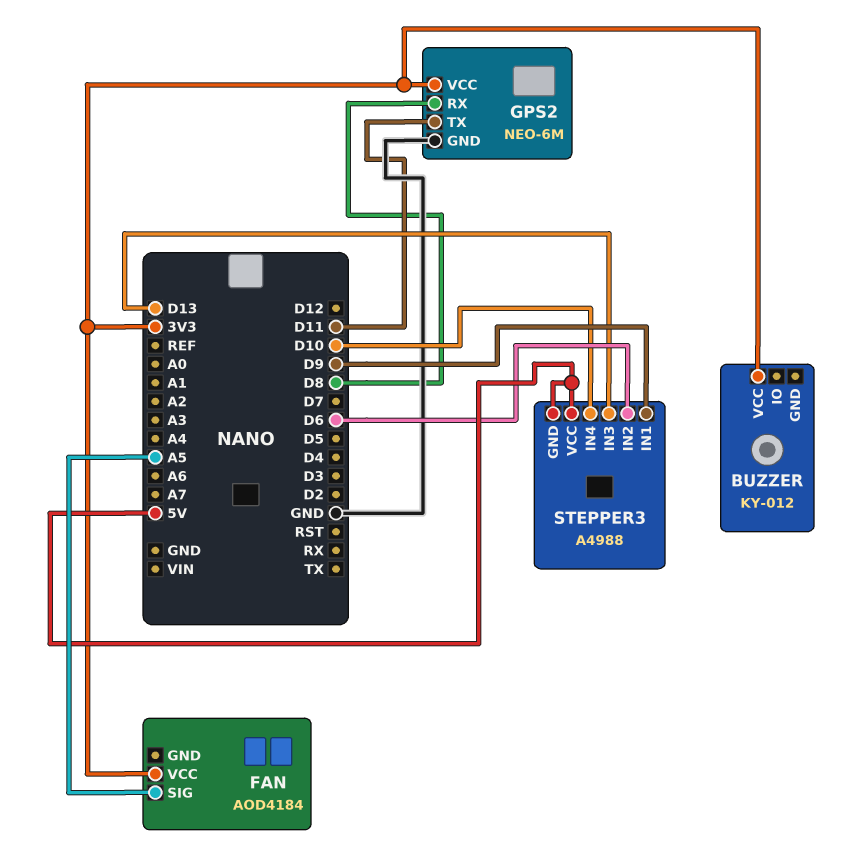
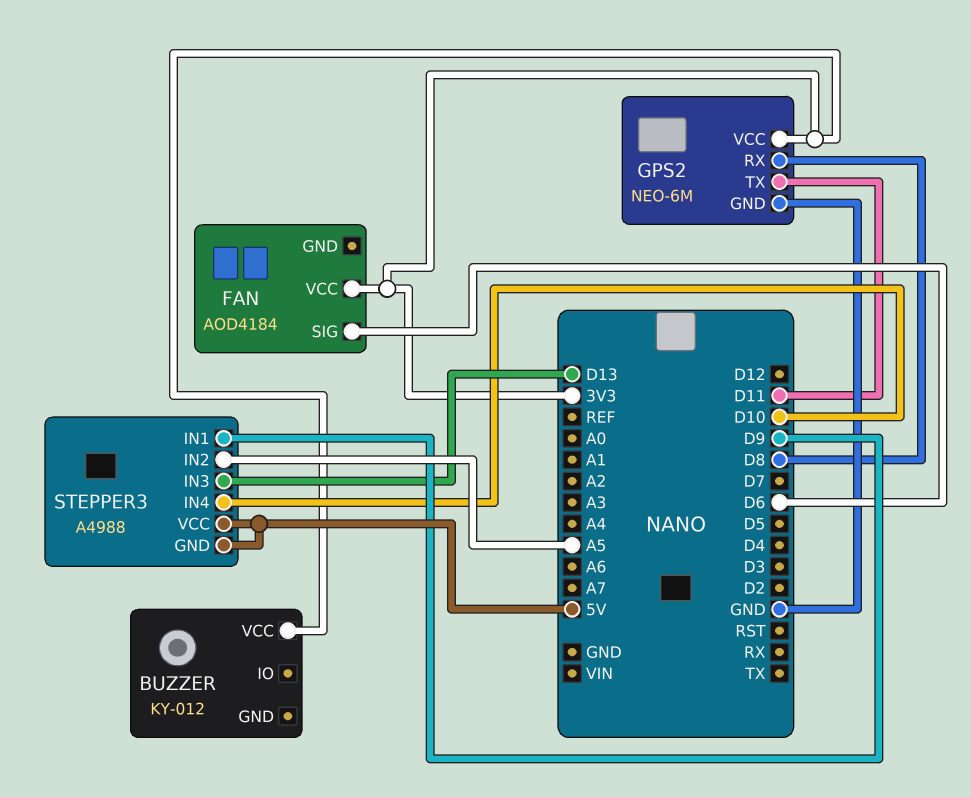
FAN pin SIG: A5 -> D6
STEPPER3 pin IN2: D6 -> A5

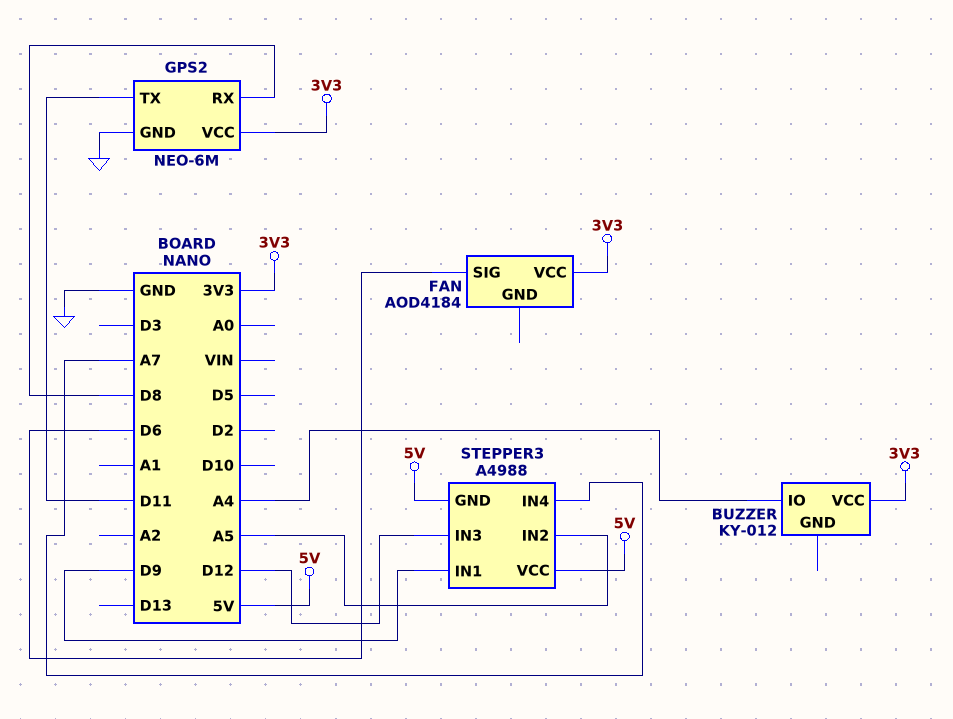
BUZZER pin IO: none -> A4
STEPPER3 pin IN3: D13 -> D12
STEPPER3 pin IN4: D10 -> A7

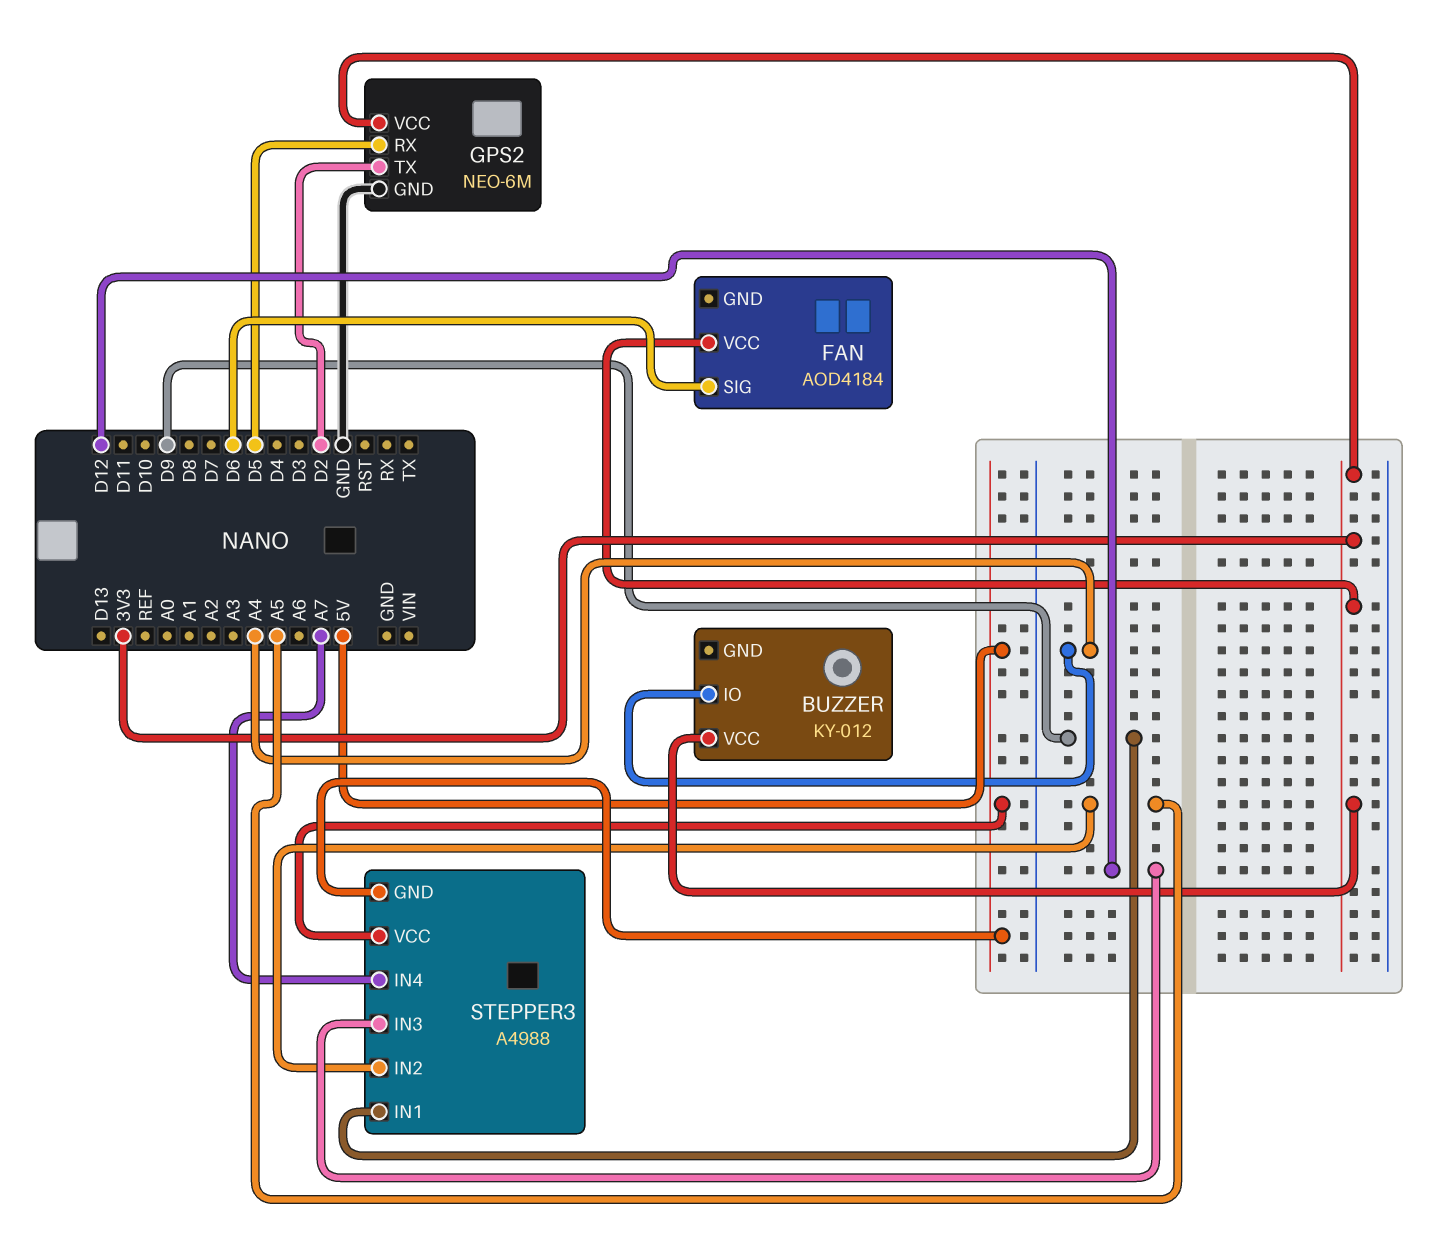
GPS2 pin RX: D8 -> D5
GPS2 pin TX: D11 -> D2

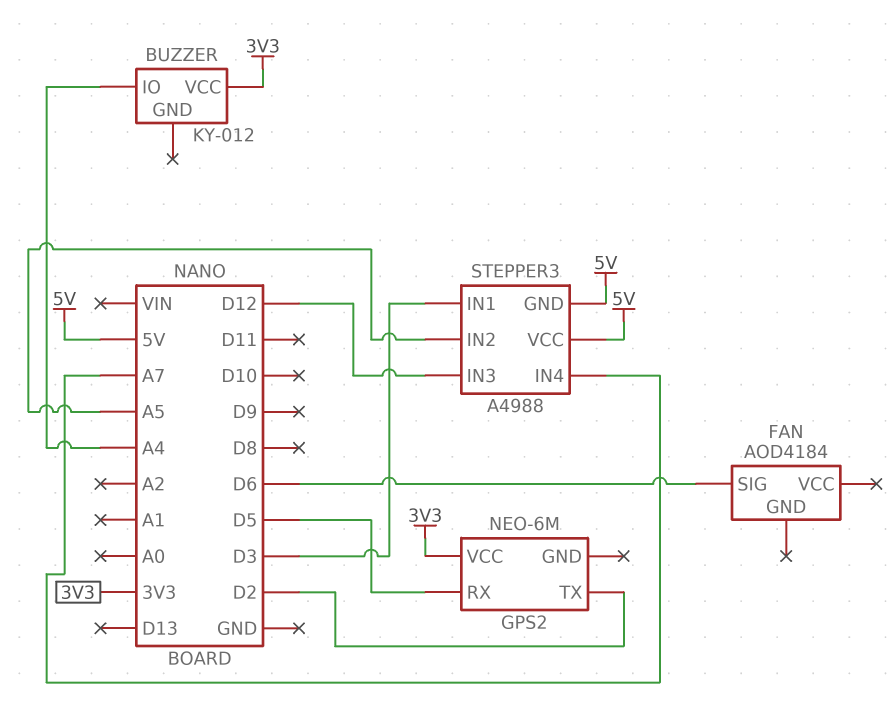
FAN pin VCC: 3V3 -> none
GPS2 pin GND: GND -> none
STEPPER3 pin IN1: D9 -> D3

